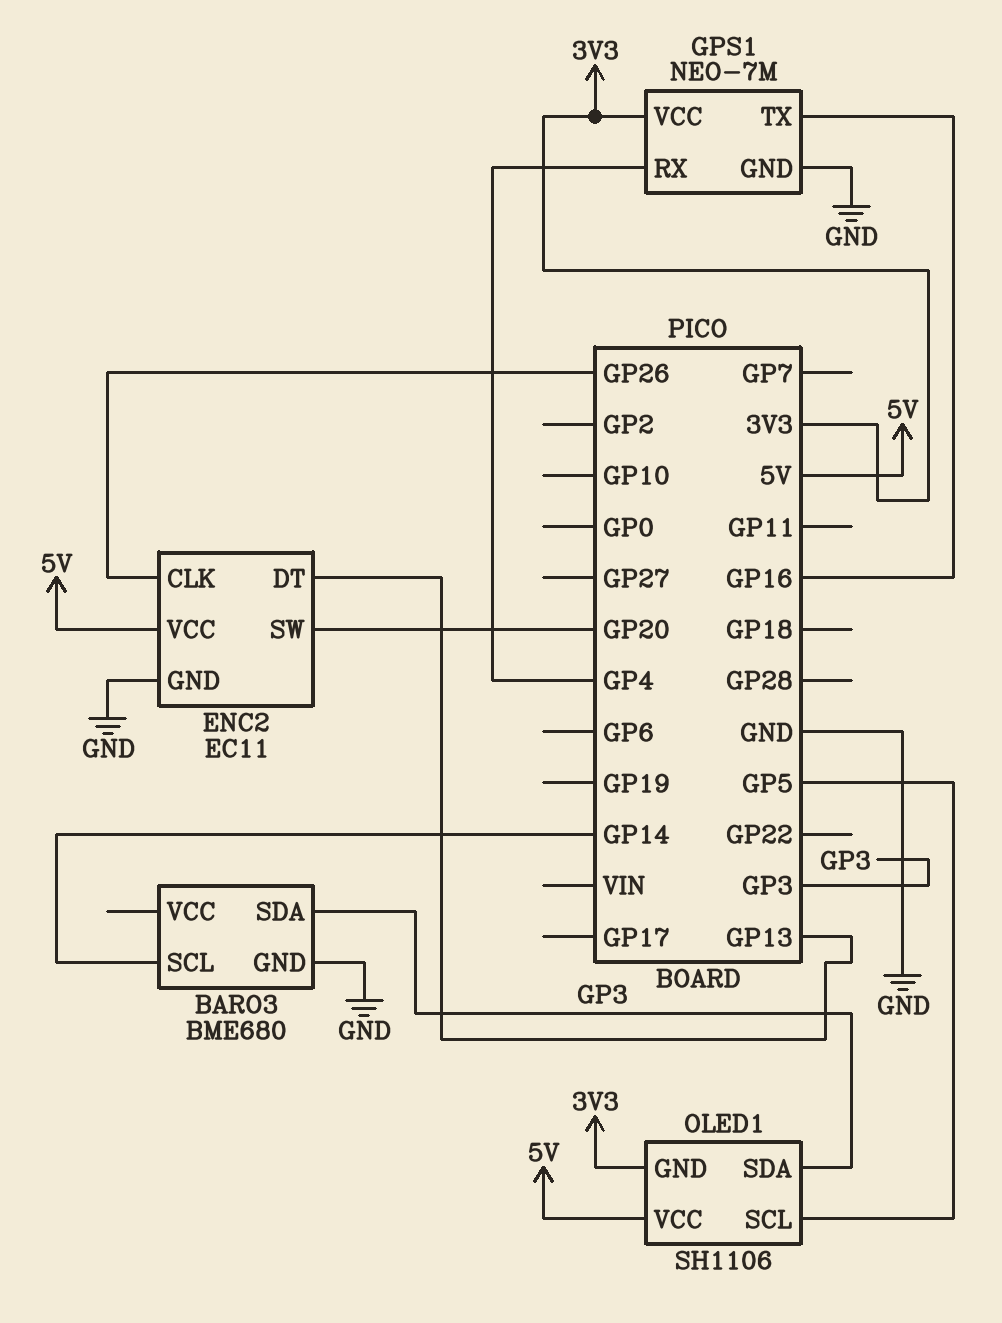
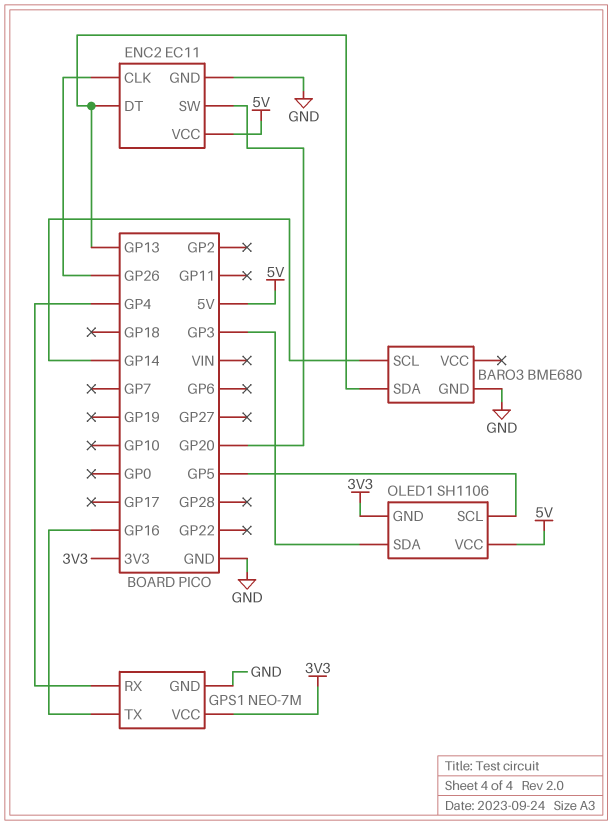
BARO3 pin SDA: GP3 -> GP13

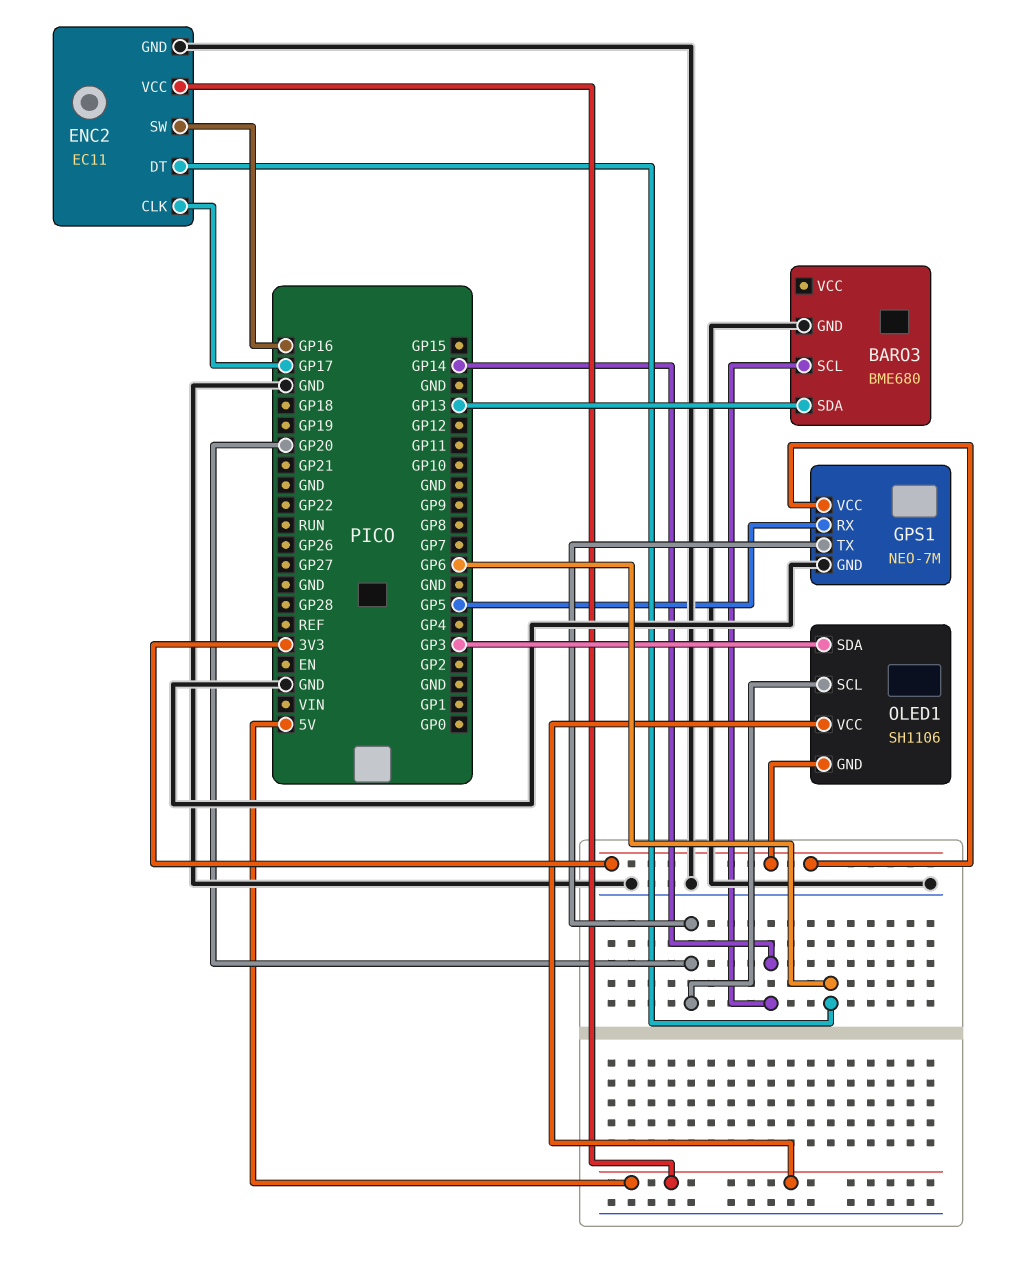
ENC2 pin CLK: GP26 -> GP17
ENC2 pin DT: GP13 -> GP6
ENC2 pin SW: GP20 -> GP16
GPS1 pin RX: GP4 -> GP5
GPS1 pin TX: GP16 -> GP20
OLED1 pin SCL: GP5 -> GP20

